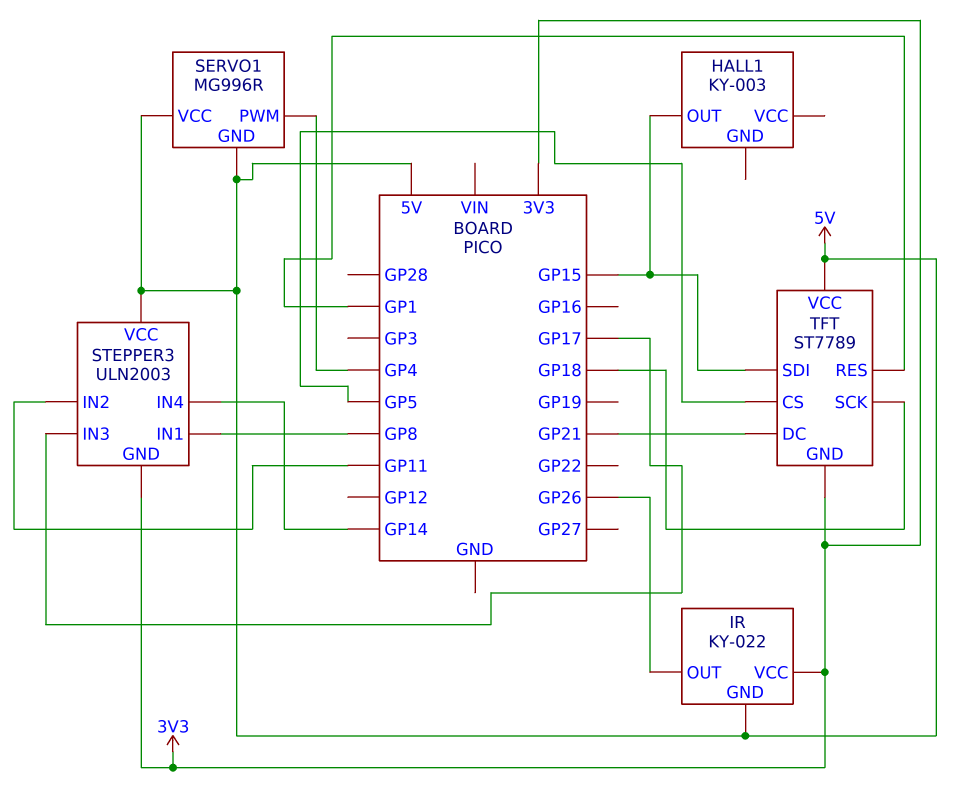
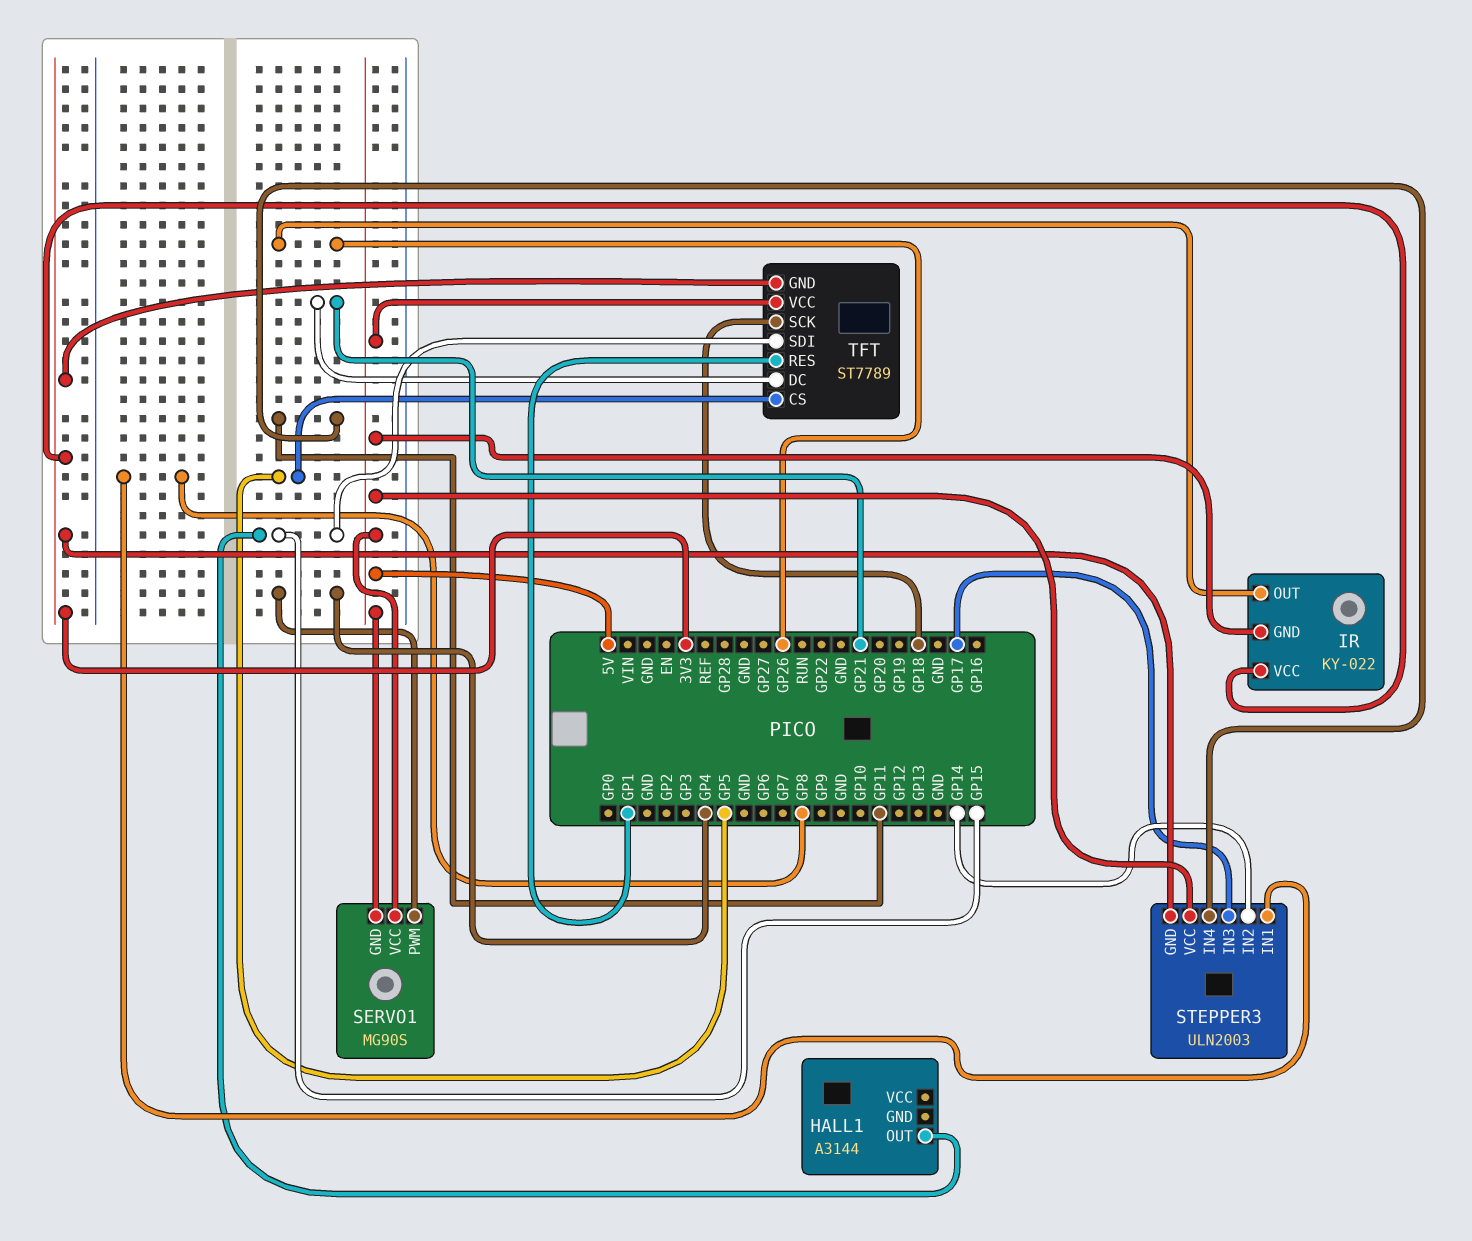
HALL1: KY-003 -> A3144
SERVO1: MG996R -> MG90S
STEPPER3 pin IN2: GP11 -> GP14
STEPPER3 pin IN4: GP14 -> GP11

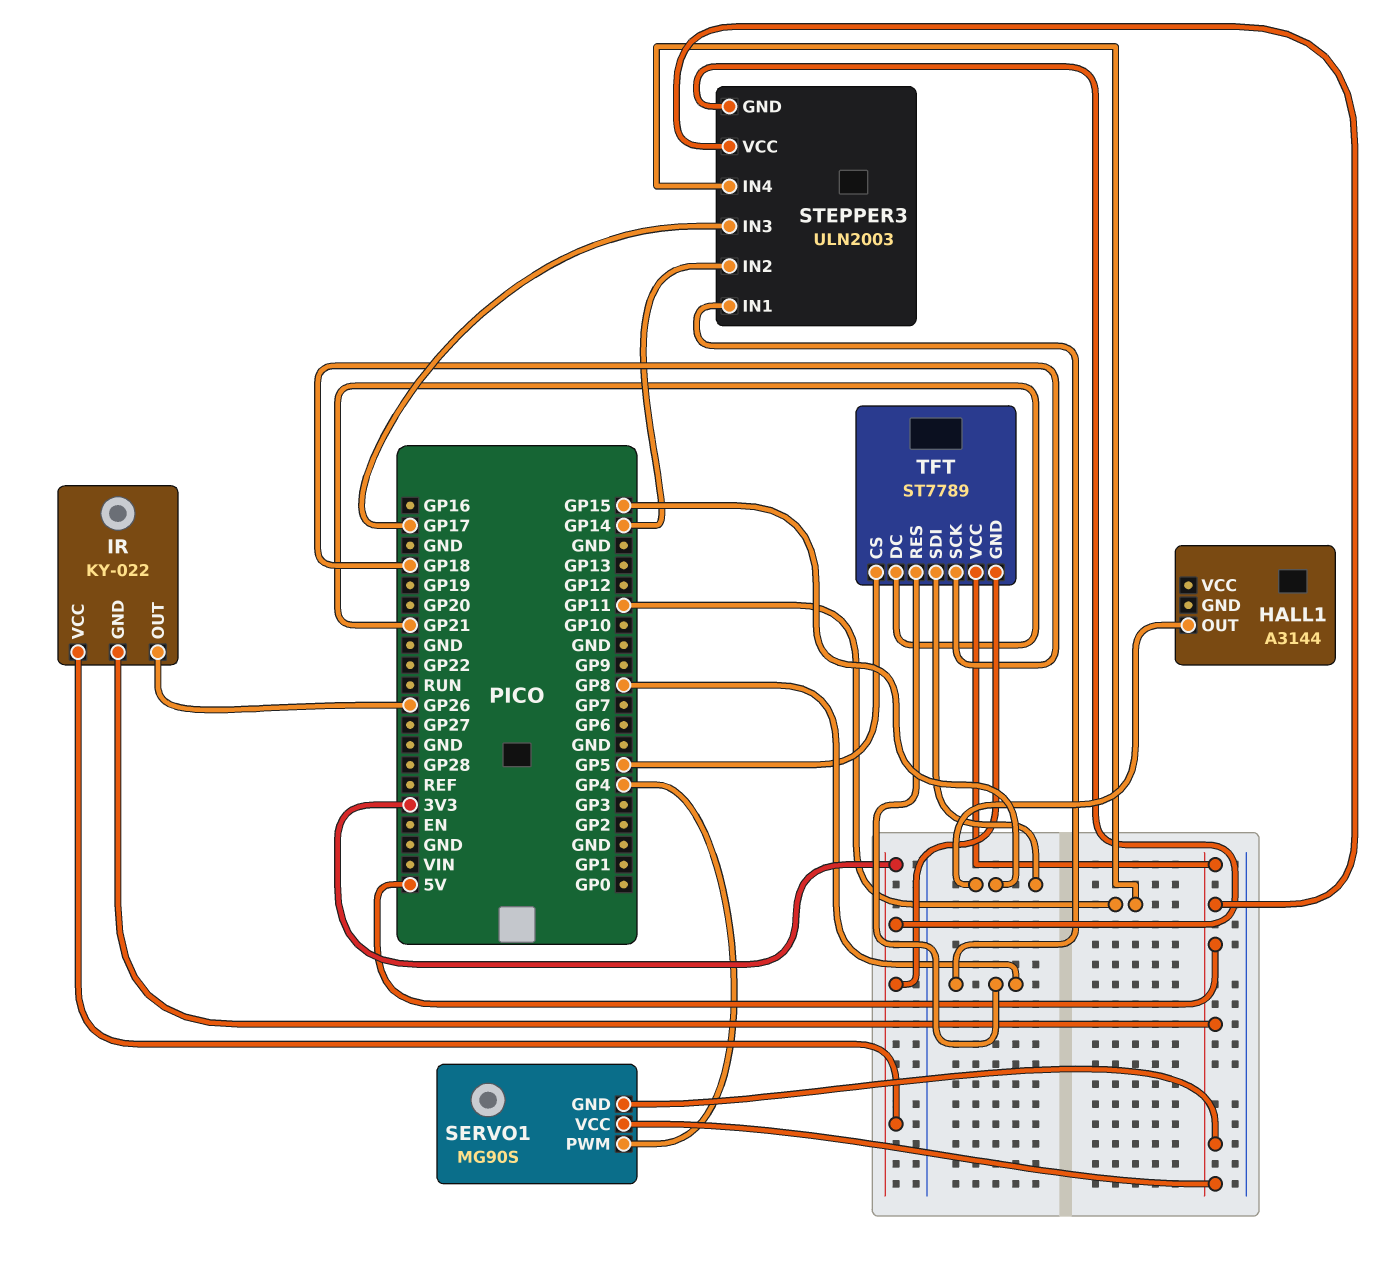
TFT pin RES: GP1 -> GP8

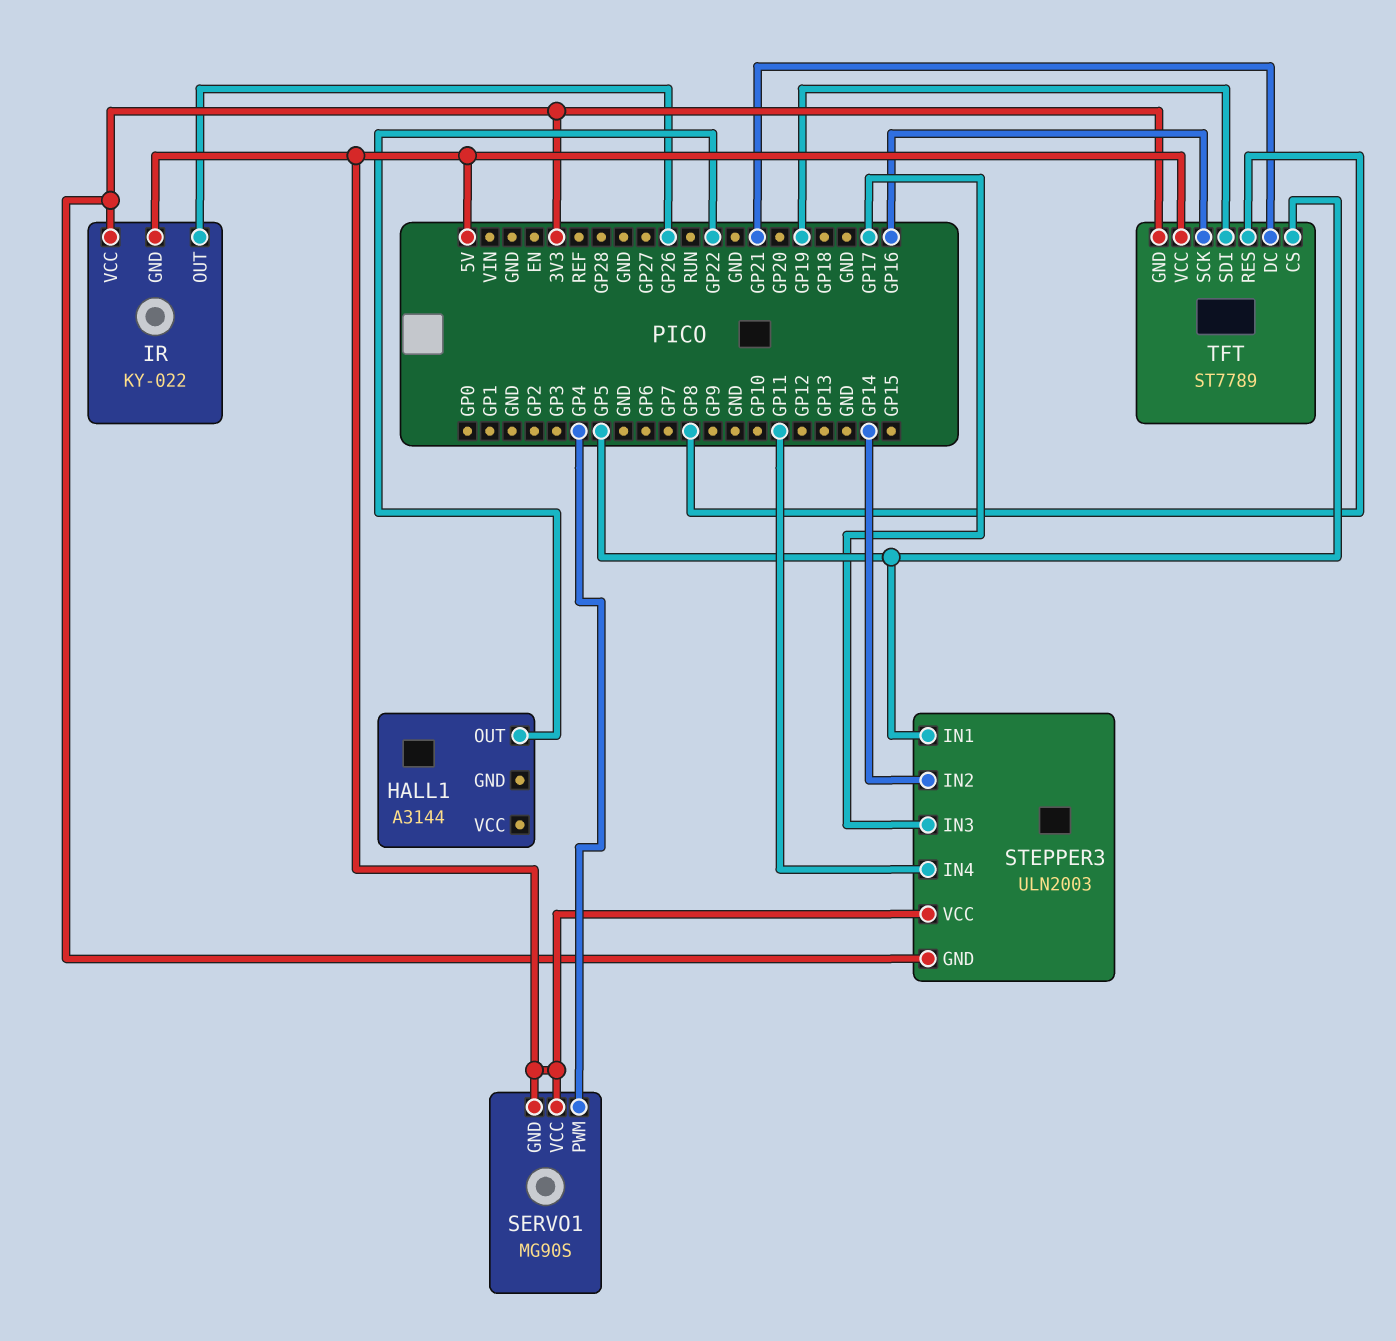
HALL1 pin OUT: GP15 -> GP22
STEPPER3 pin IN1: GP8 -> GP5
TFT pin SCK: GP18 -> GP16
TFT pin SDI: GP15 -> GP19

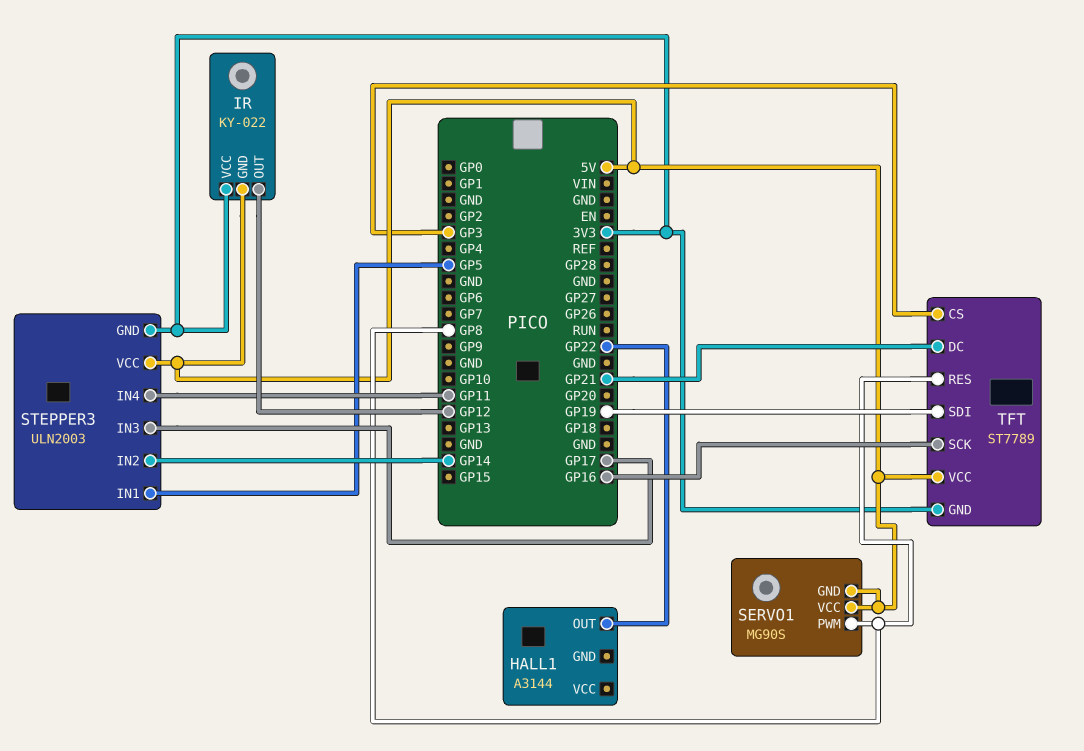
IR pin OUT: GP26 -> GP12
SERVO1 pin PWM: GP4 -> GP8
TFT pin CS: GP5 -> GP3

